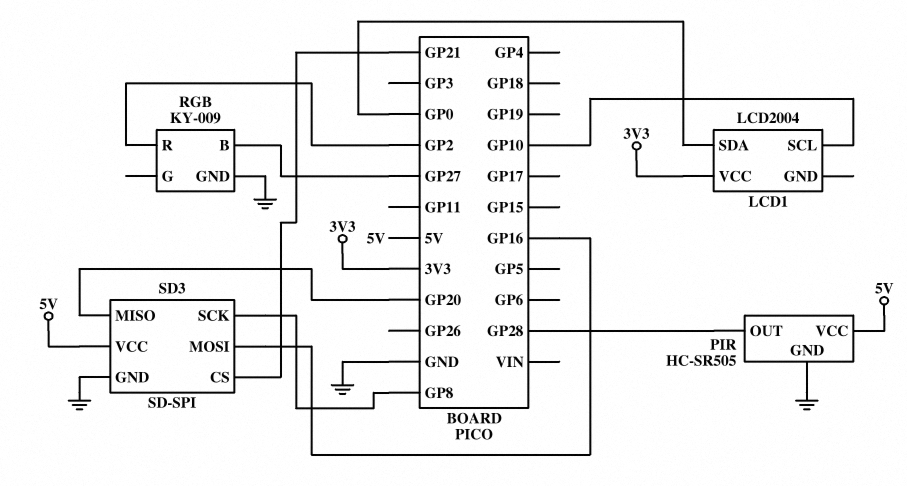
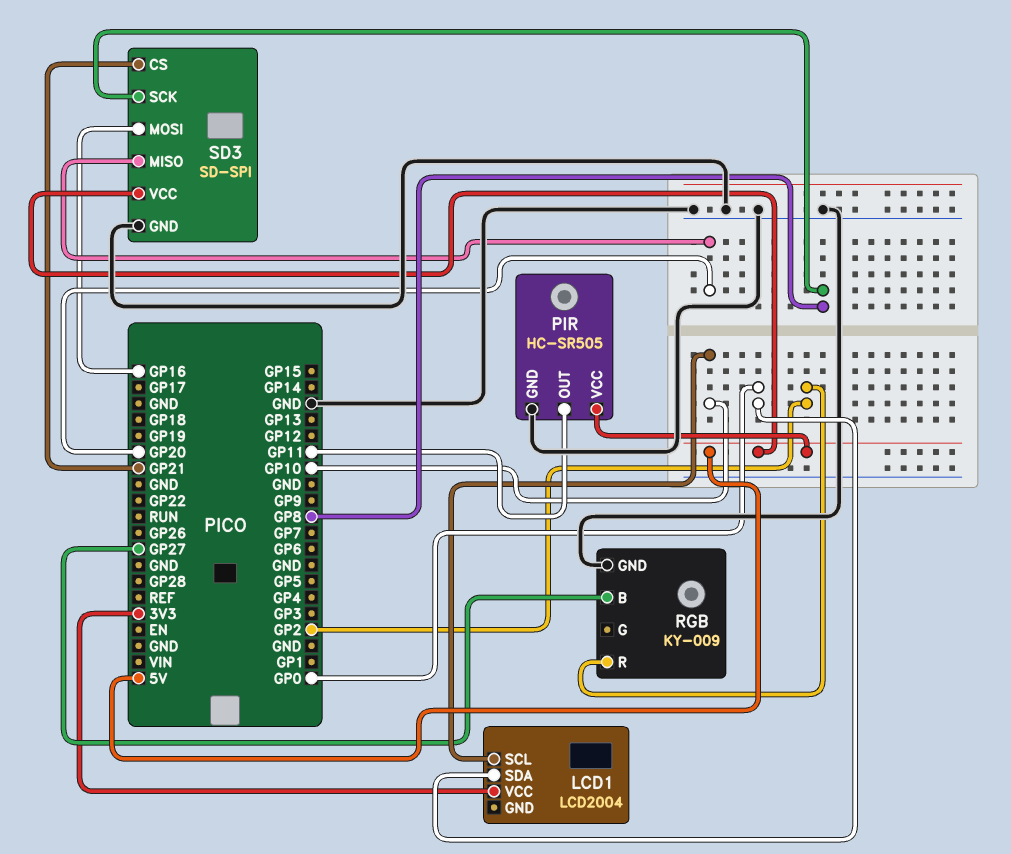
PIR pin OUT: GP28 -> GP11

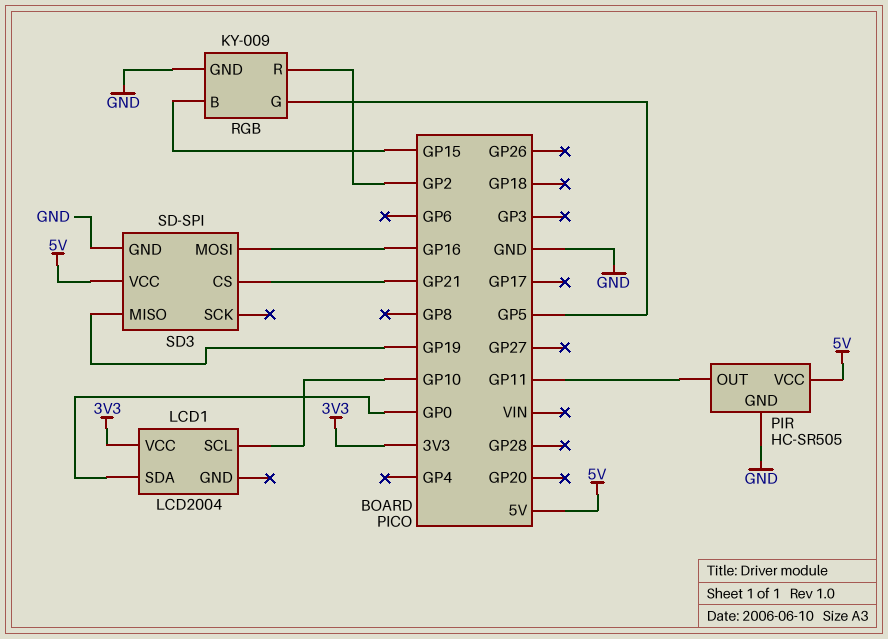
RGB pin B: GP27 -> GP15
RGB pin G: none -> GP5
SD3 pin MISO: GP20 -> GP19
SD3 pin SCK: GP8 -> none

